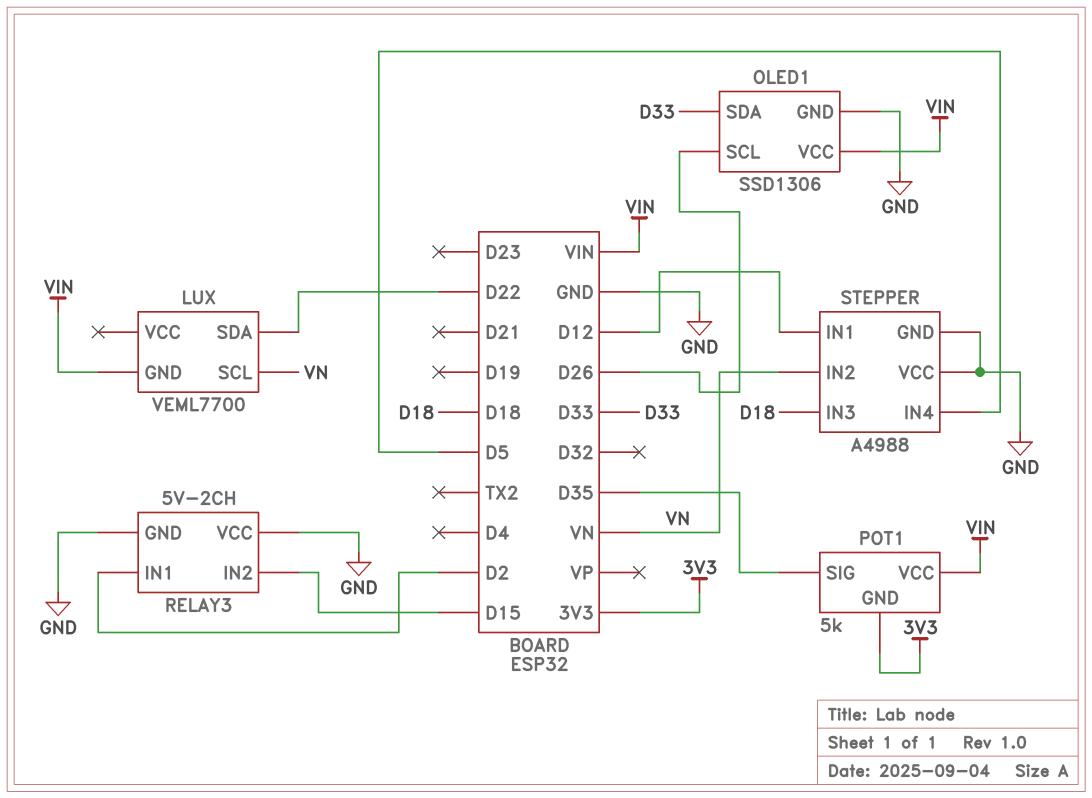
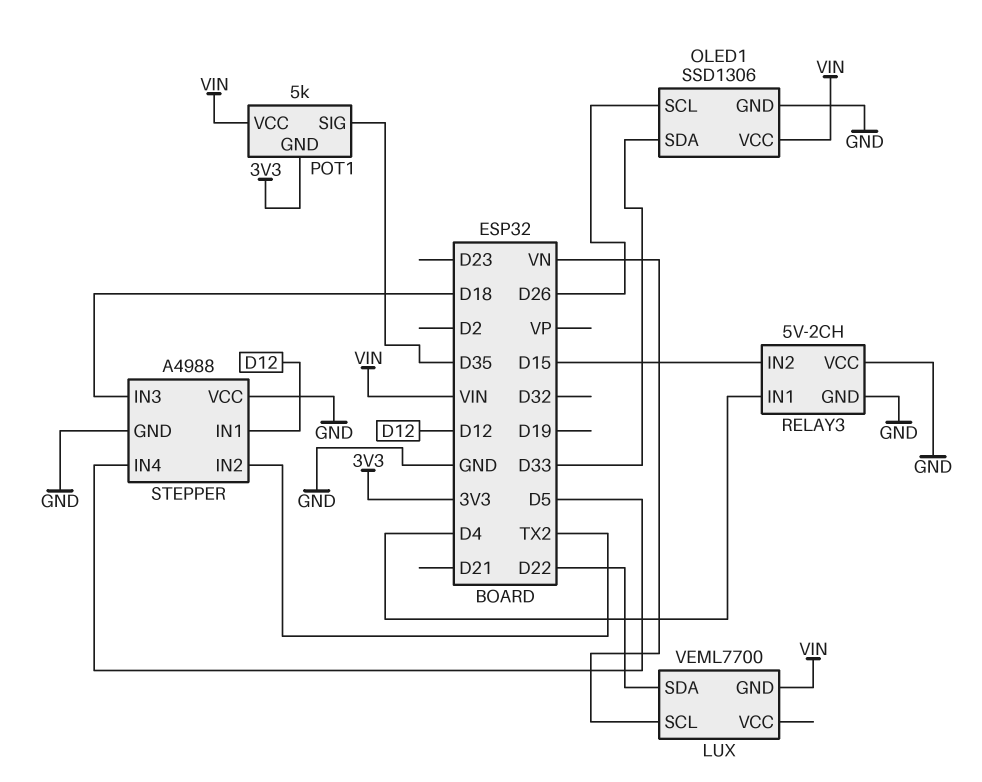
RELAY3 pin IN1: D2 -> D4
STEPPER pin IN2: VN -> TX2

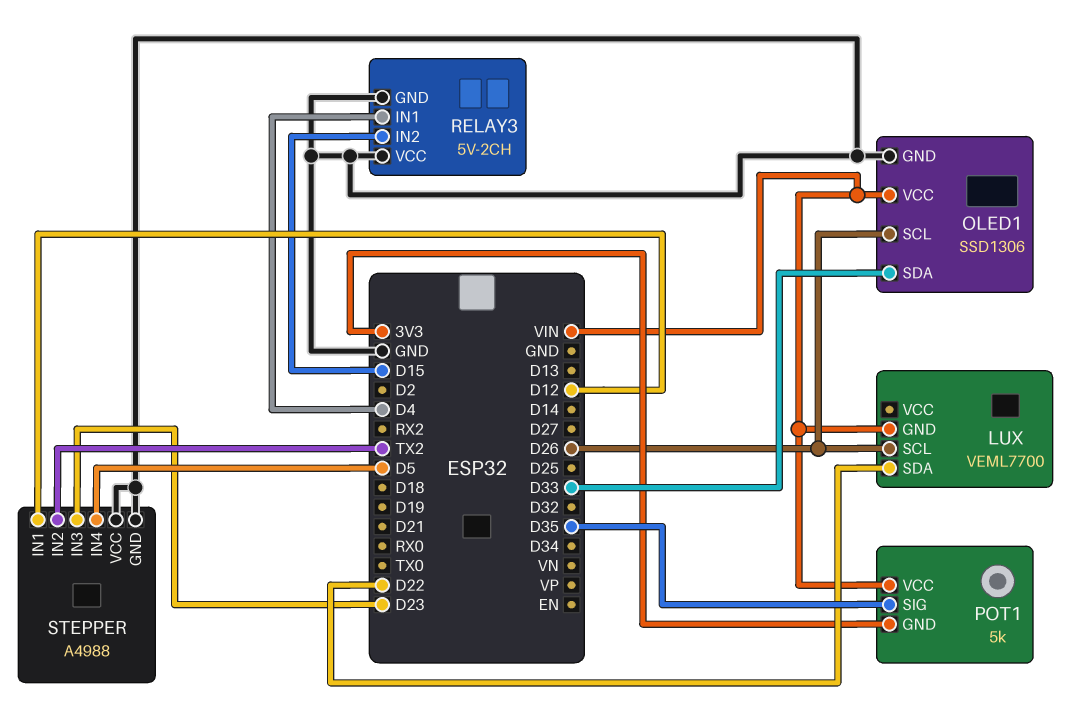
LUX pin SCL: VN -> D26
STEPPER pin IN3: D18 -> D23

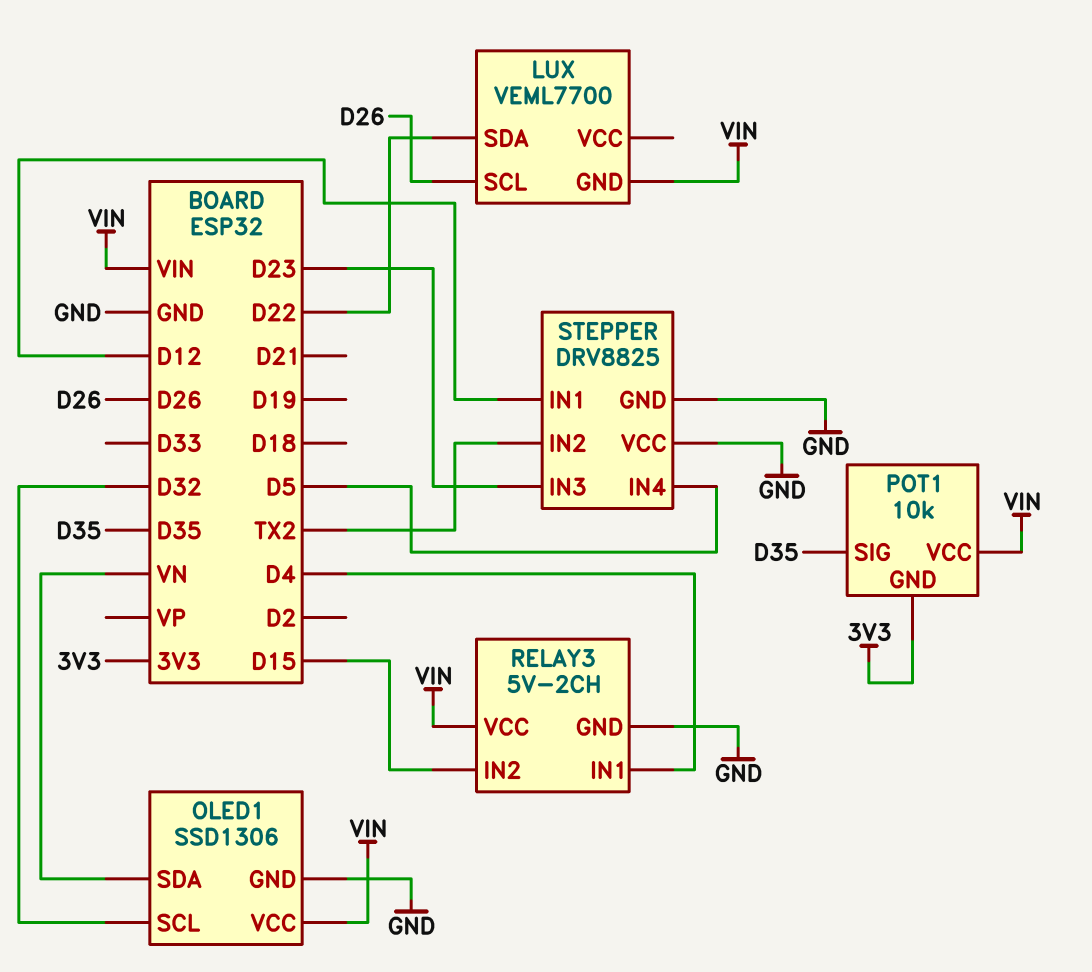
OLED1 pin SCL: D26 -> D32
OLED1 pin SDA: D33 -> VN
POT1: 5k -> 10k
RELAY3 pin VCC: GND -> VIN
STEPPER: A4988 -> DRV8825

